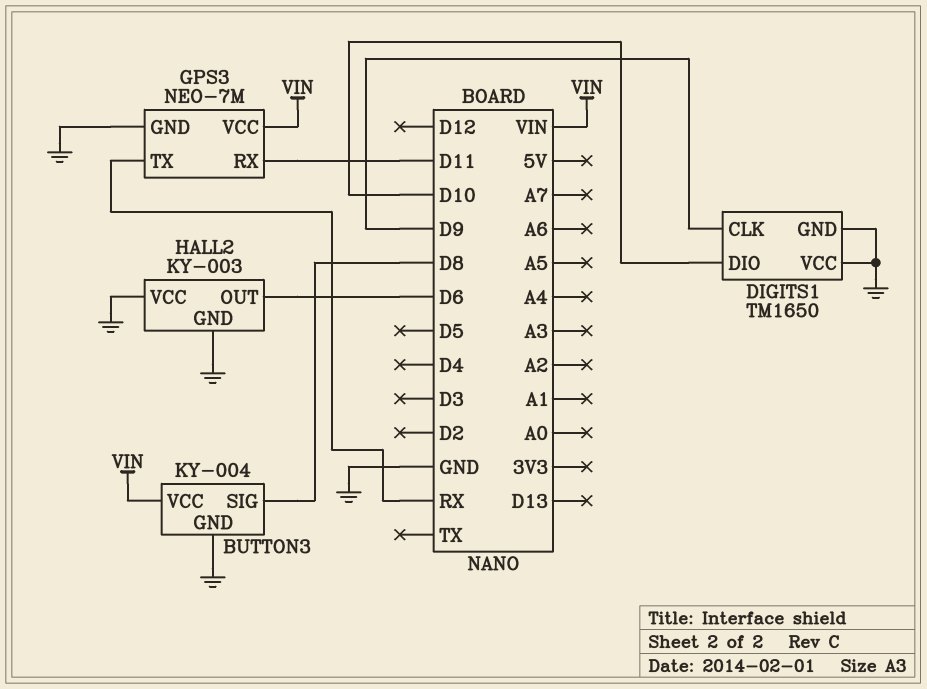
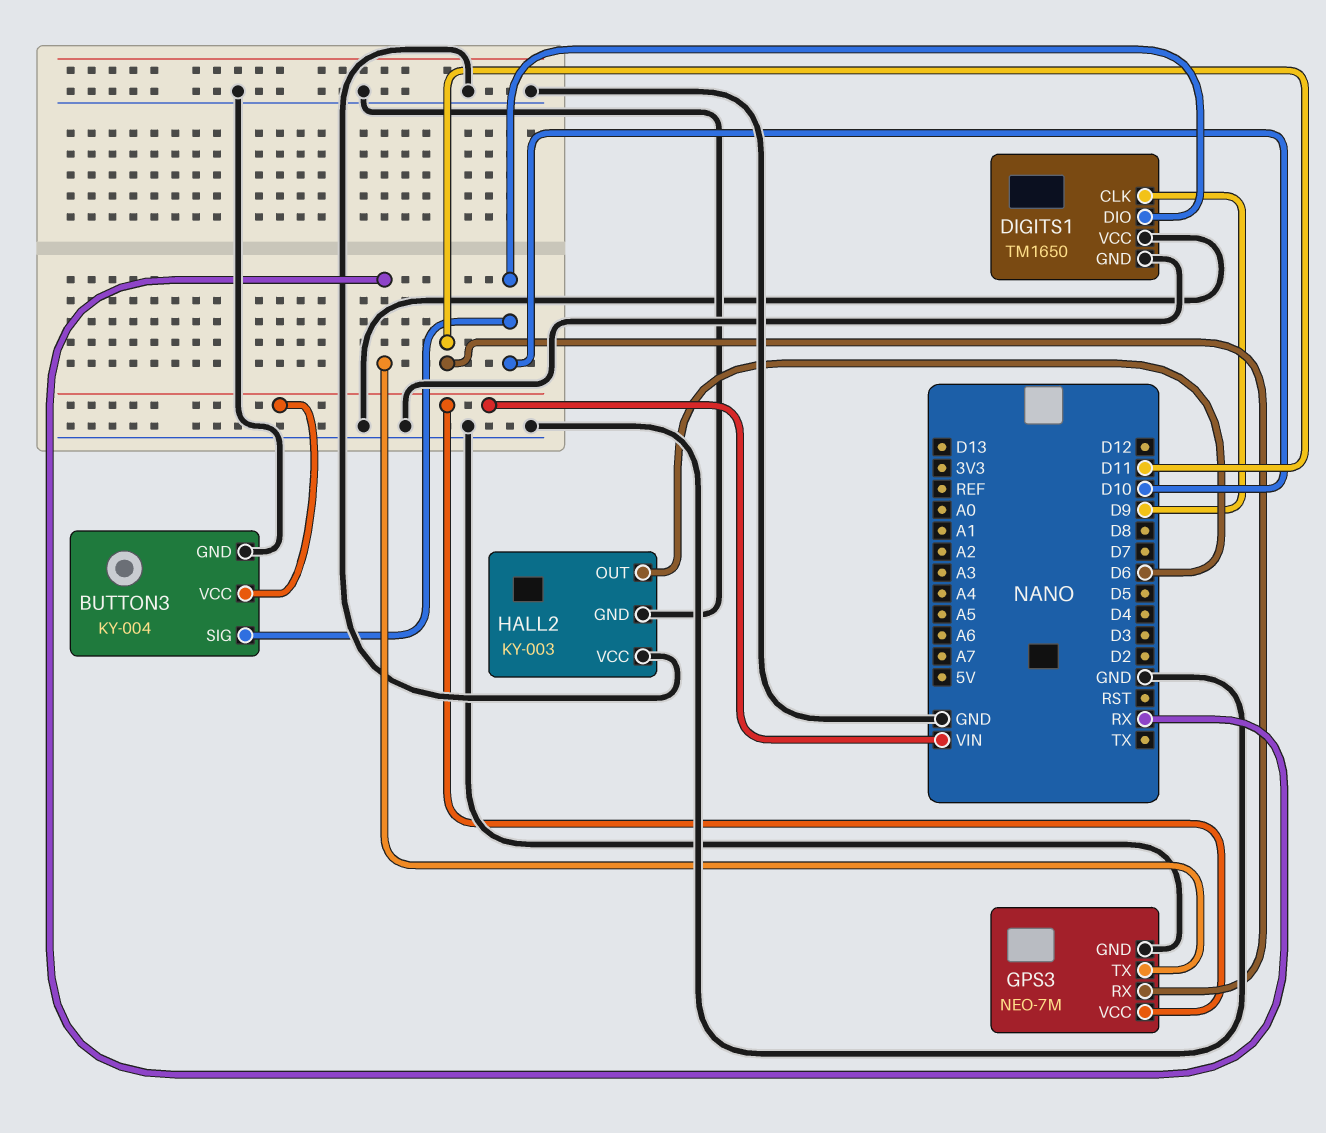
BUTTON3 pin SIG: D8 -> D10

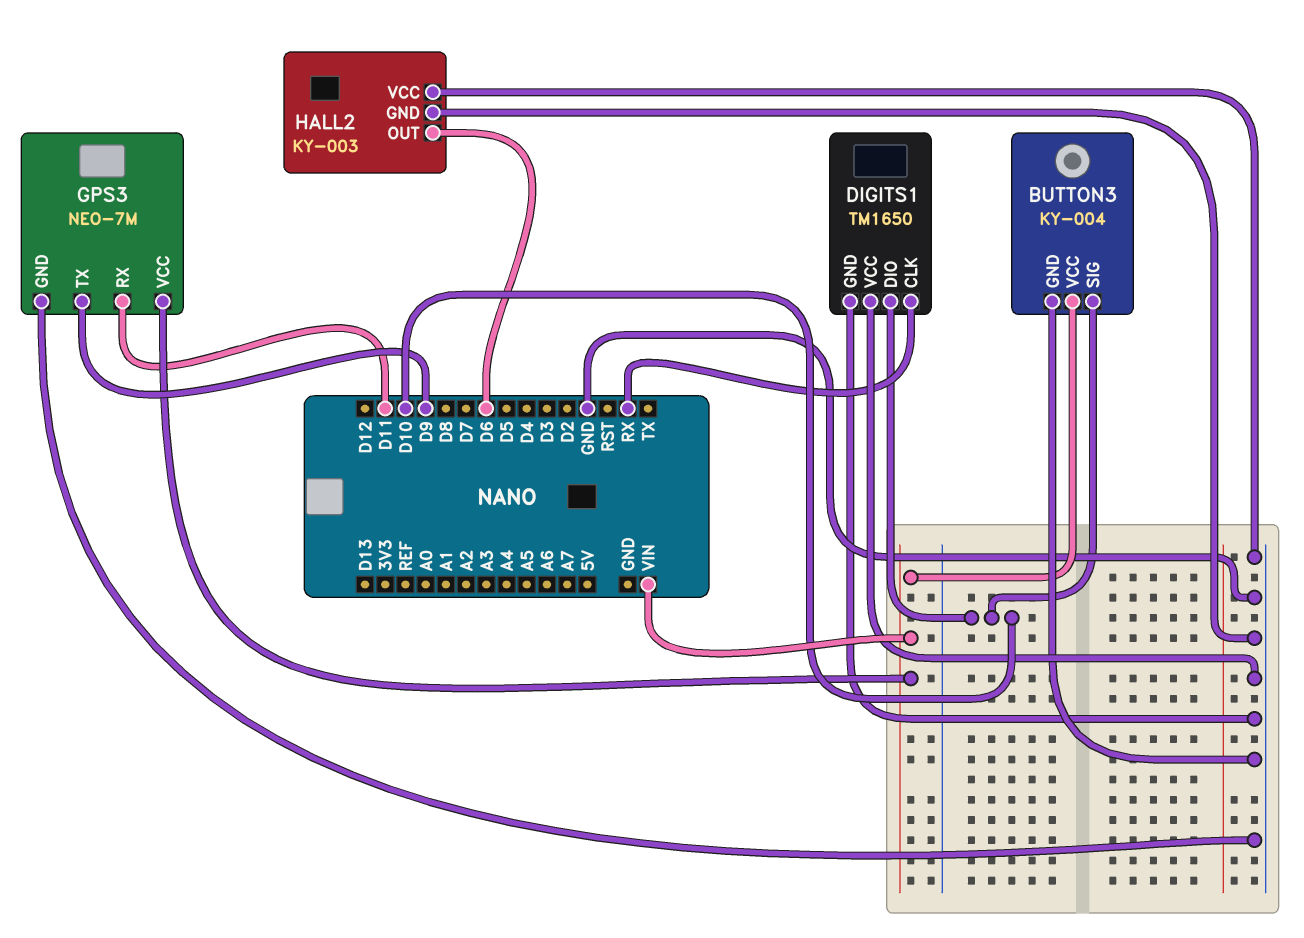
DIGITS1 pin CLK: D9 -> RX
GPS3 pin TX: RX -> D9

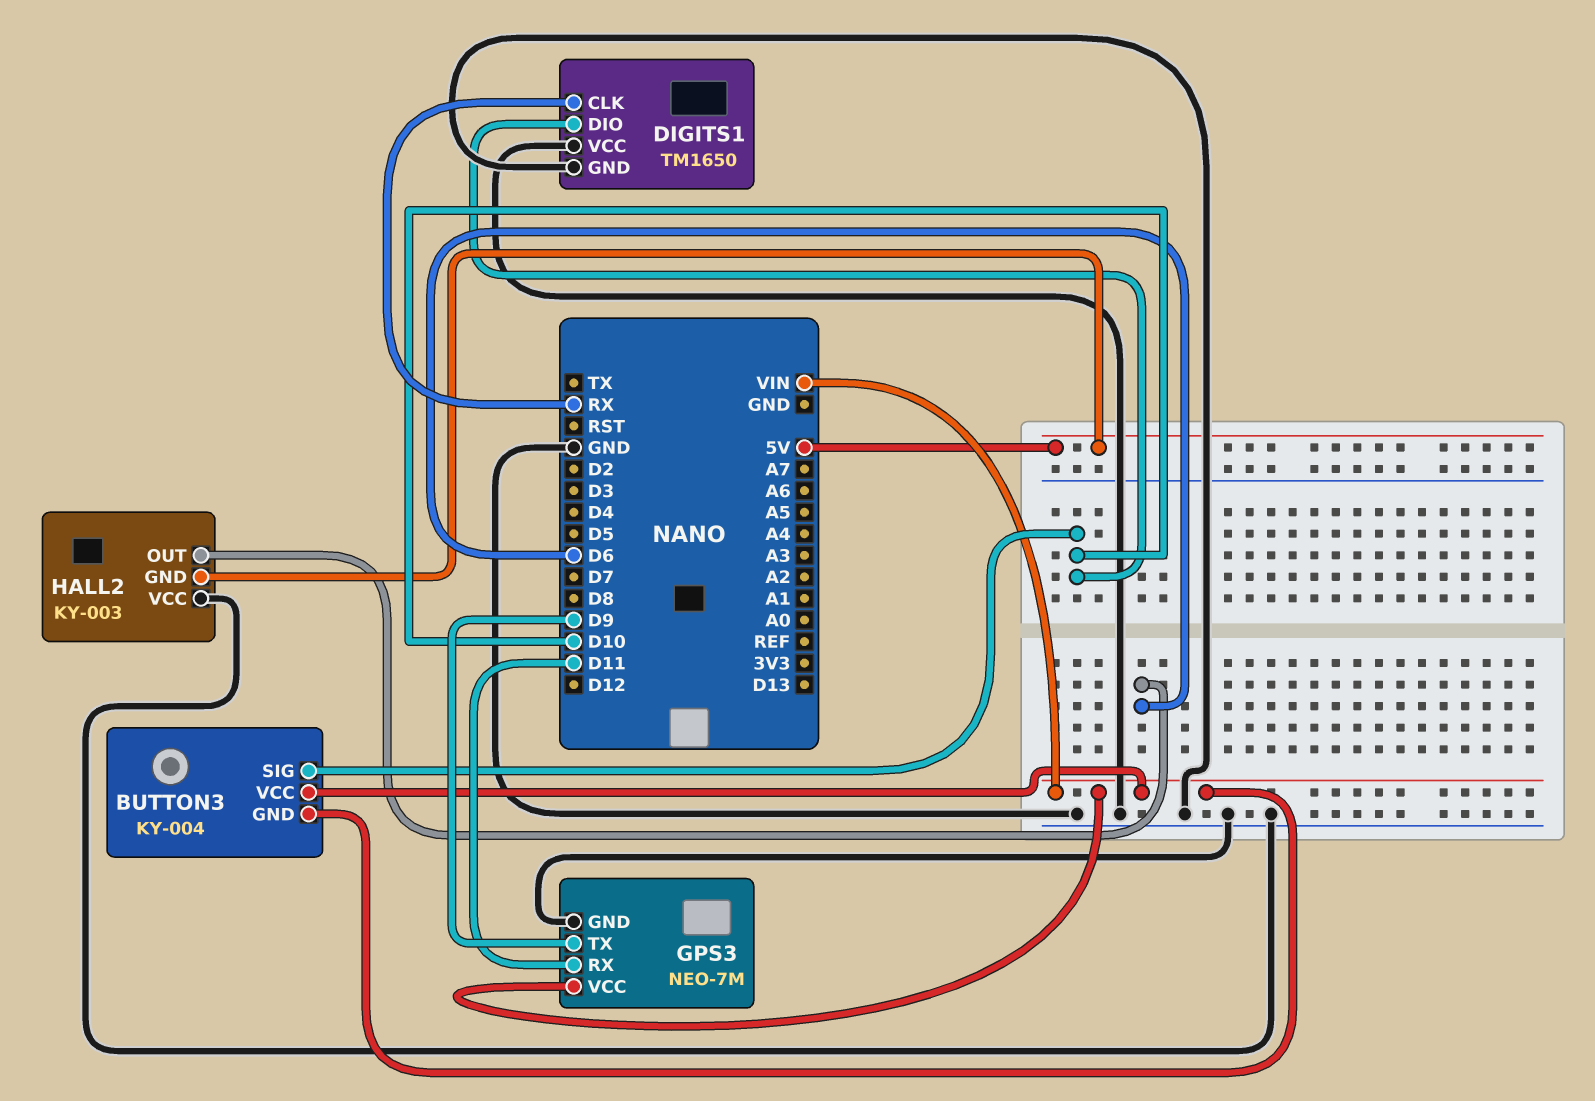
BUTTON3 pin GND: GND -> VIN
HALL2 pin GND: GND -> 5V

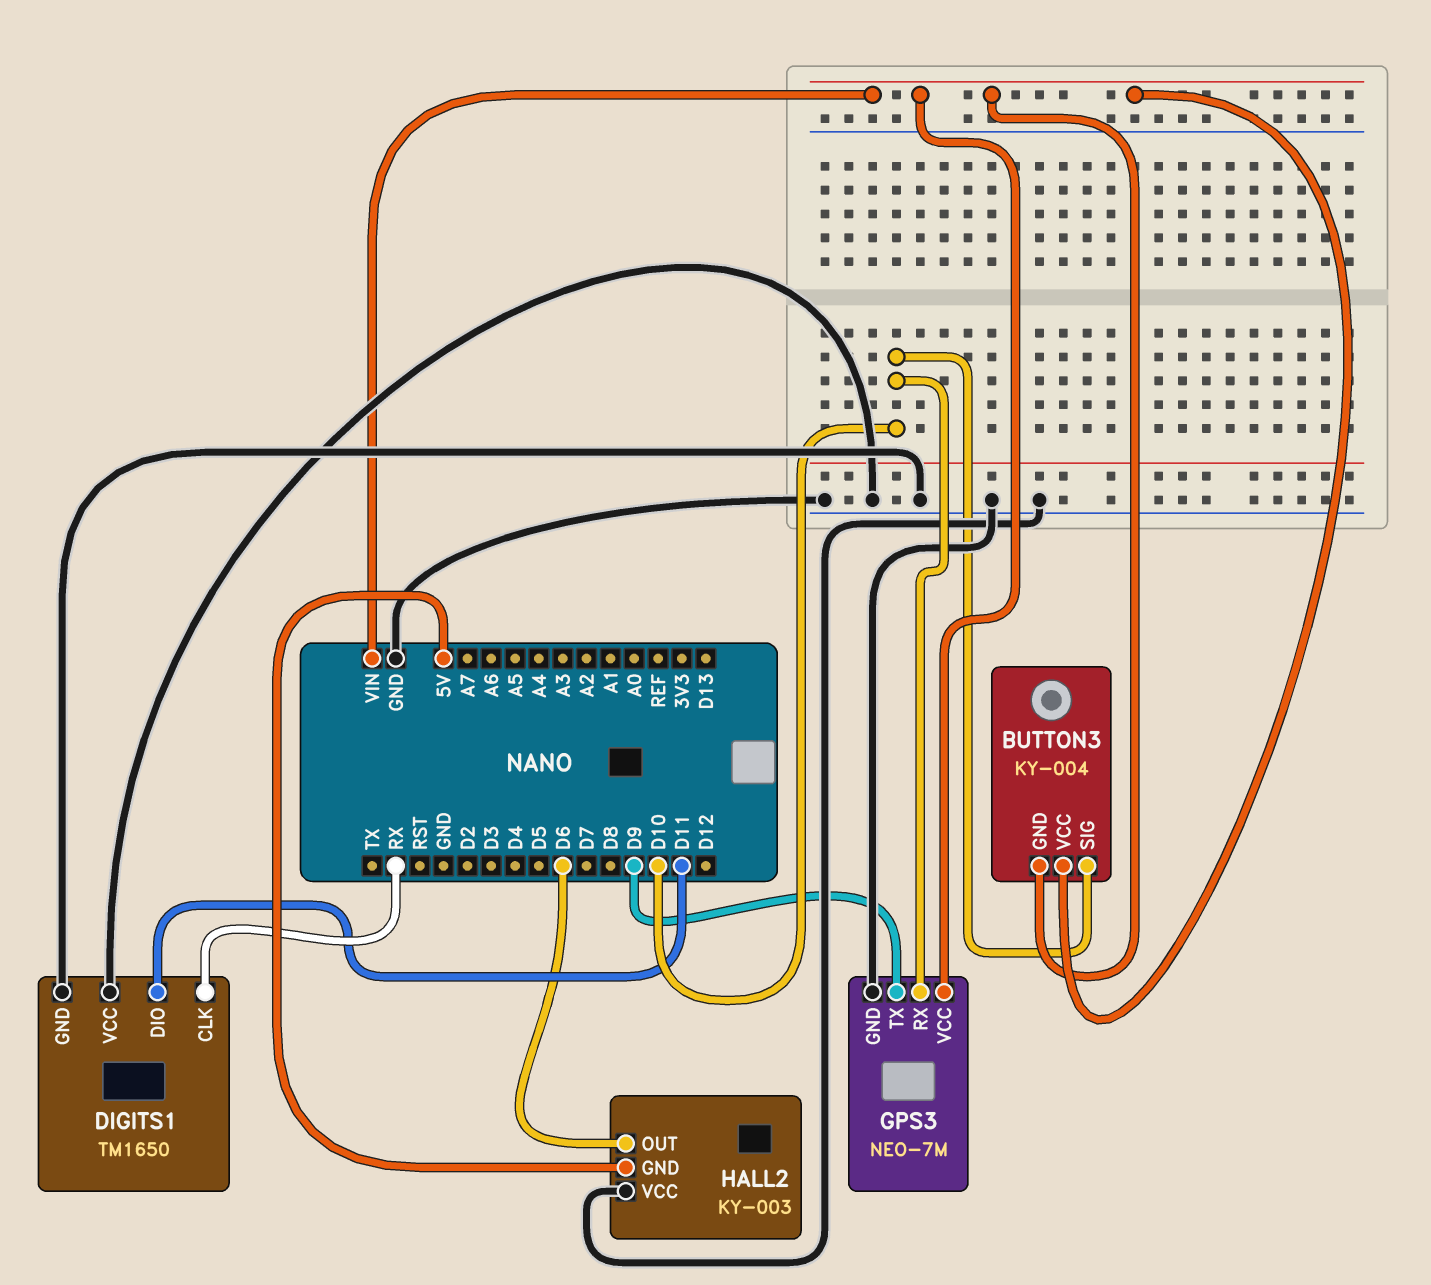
DIGITS1 pin DIO: D10 -> D11
GPS3 pin RX: D11 -> D10

